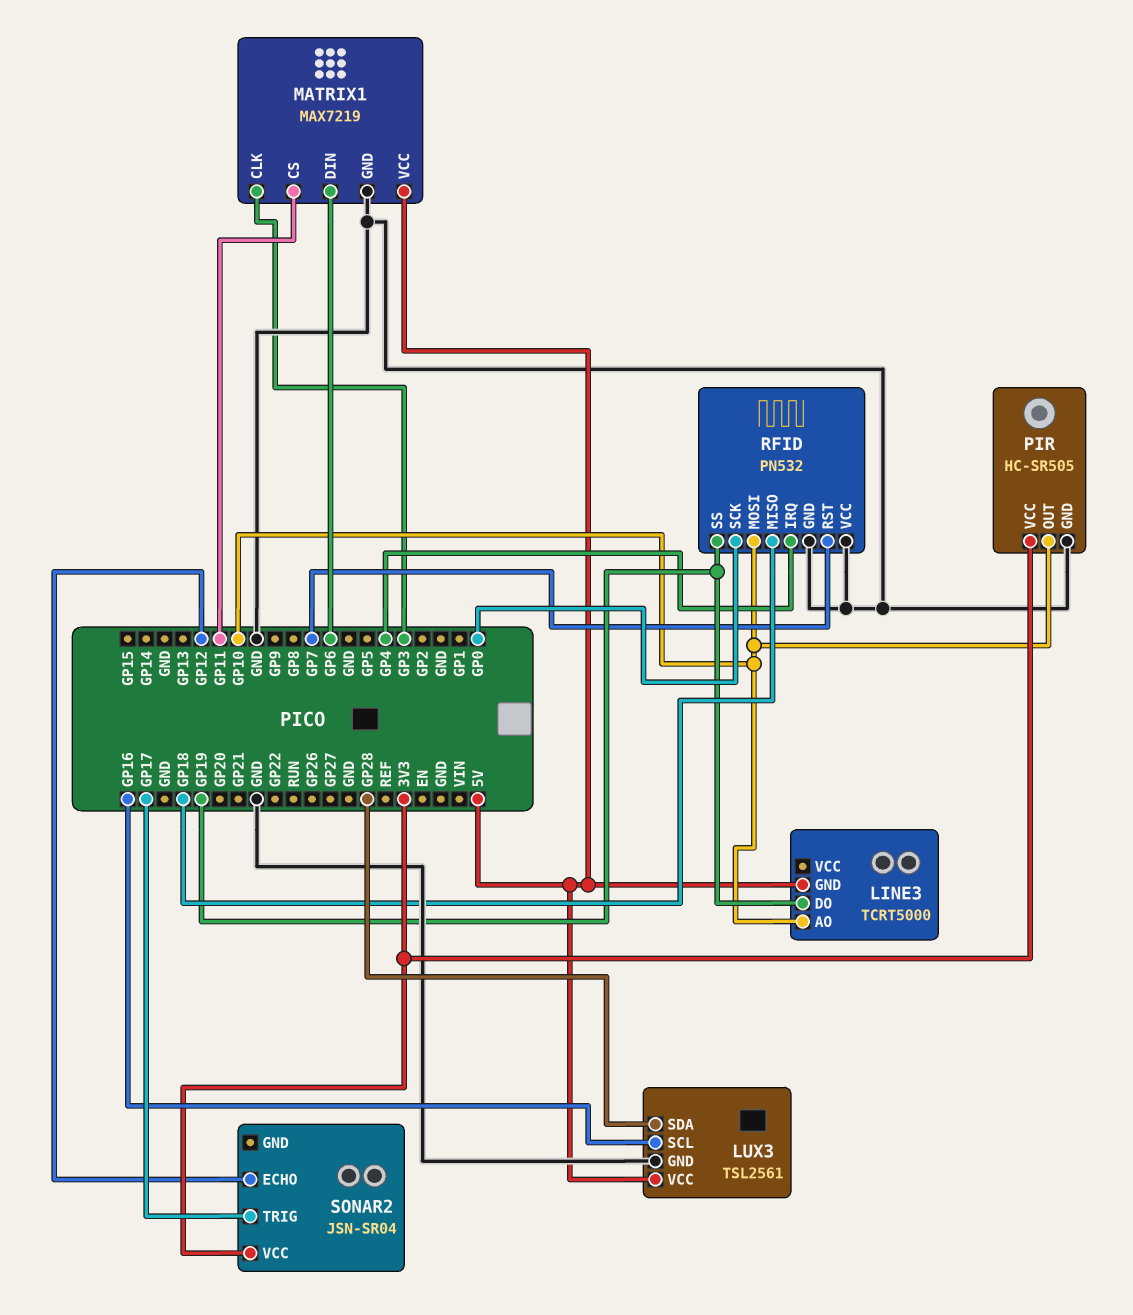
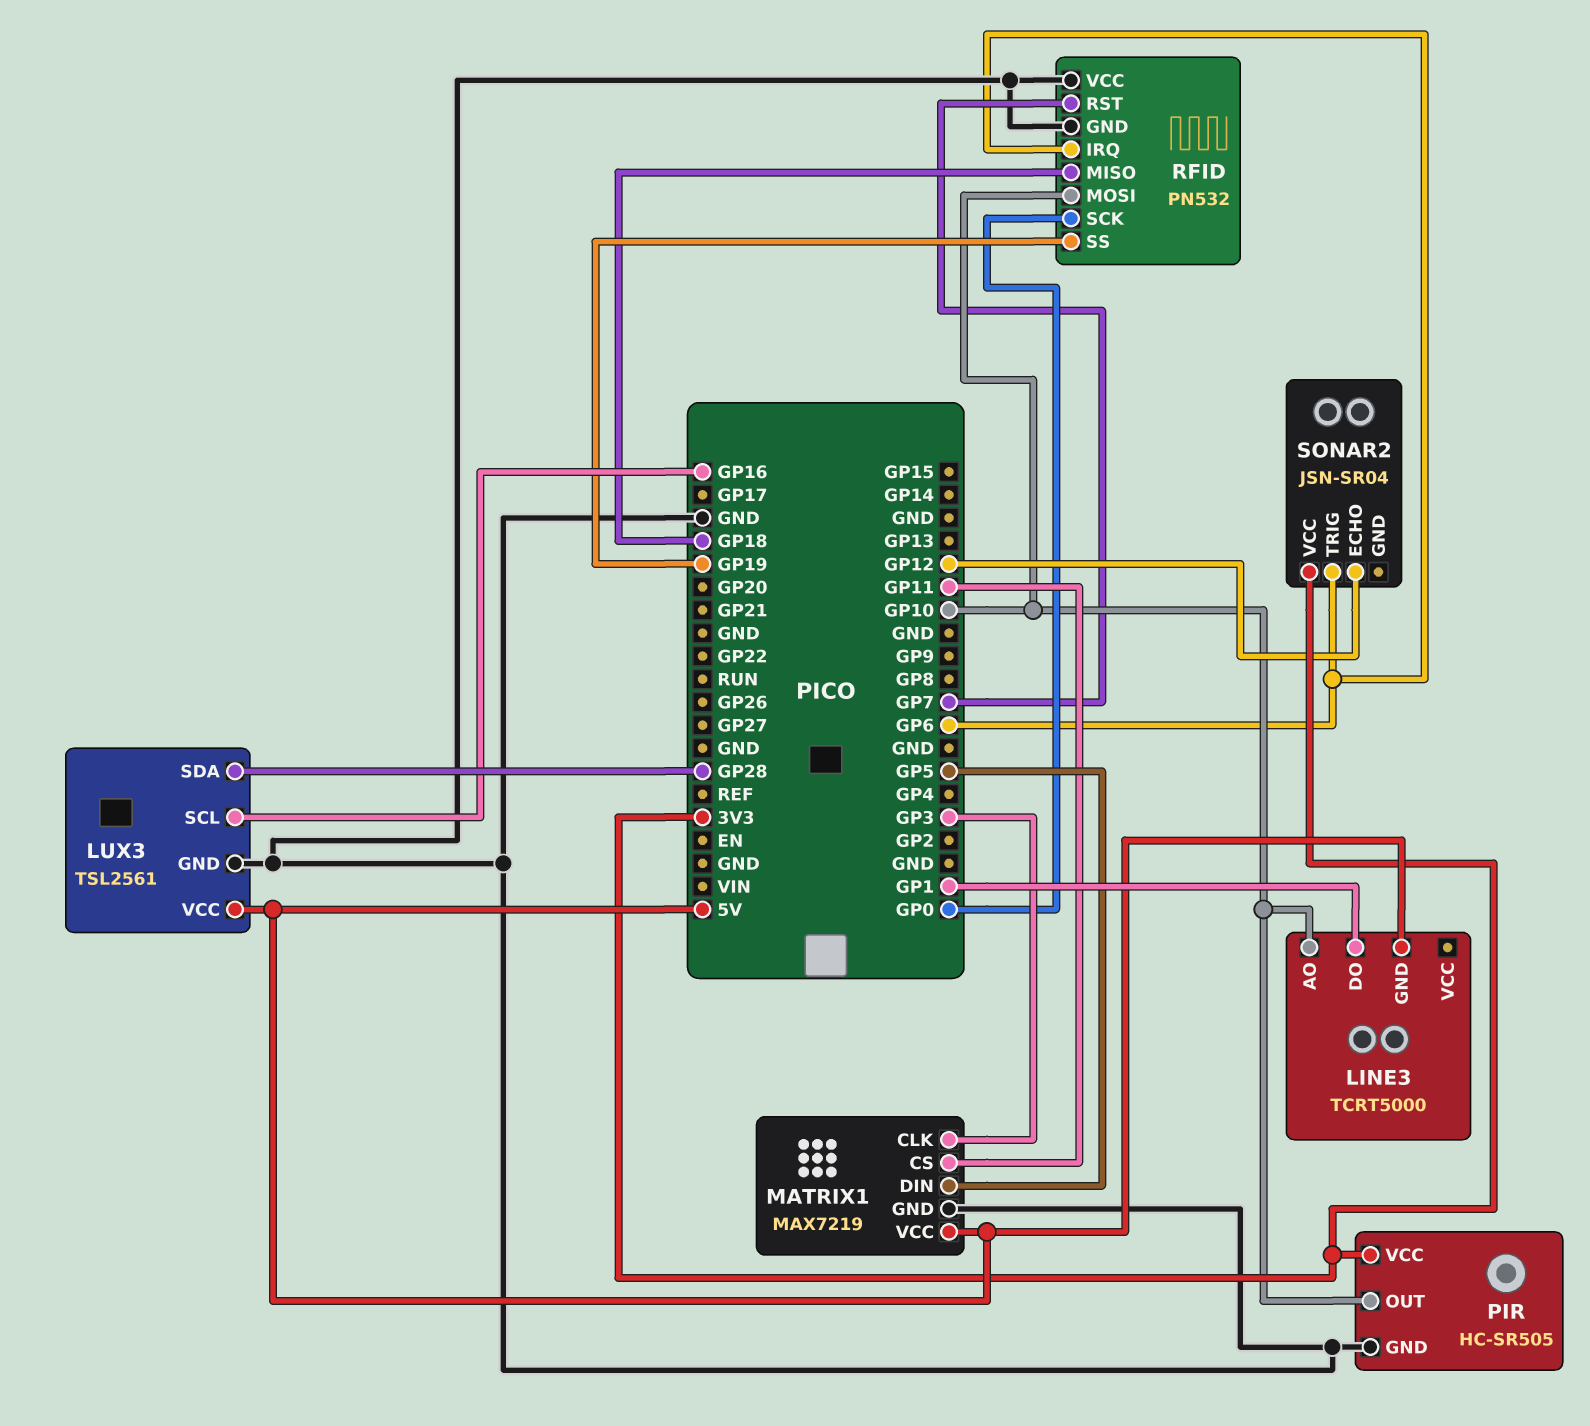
LINE3 pin DO: GP19 -> GP1
MATRIX1 pin DIN: GP6 -> GP5
RFID pin IRQ: GP4 -> GP6
SONAR2 pin TRIG: GP17 -> GP6

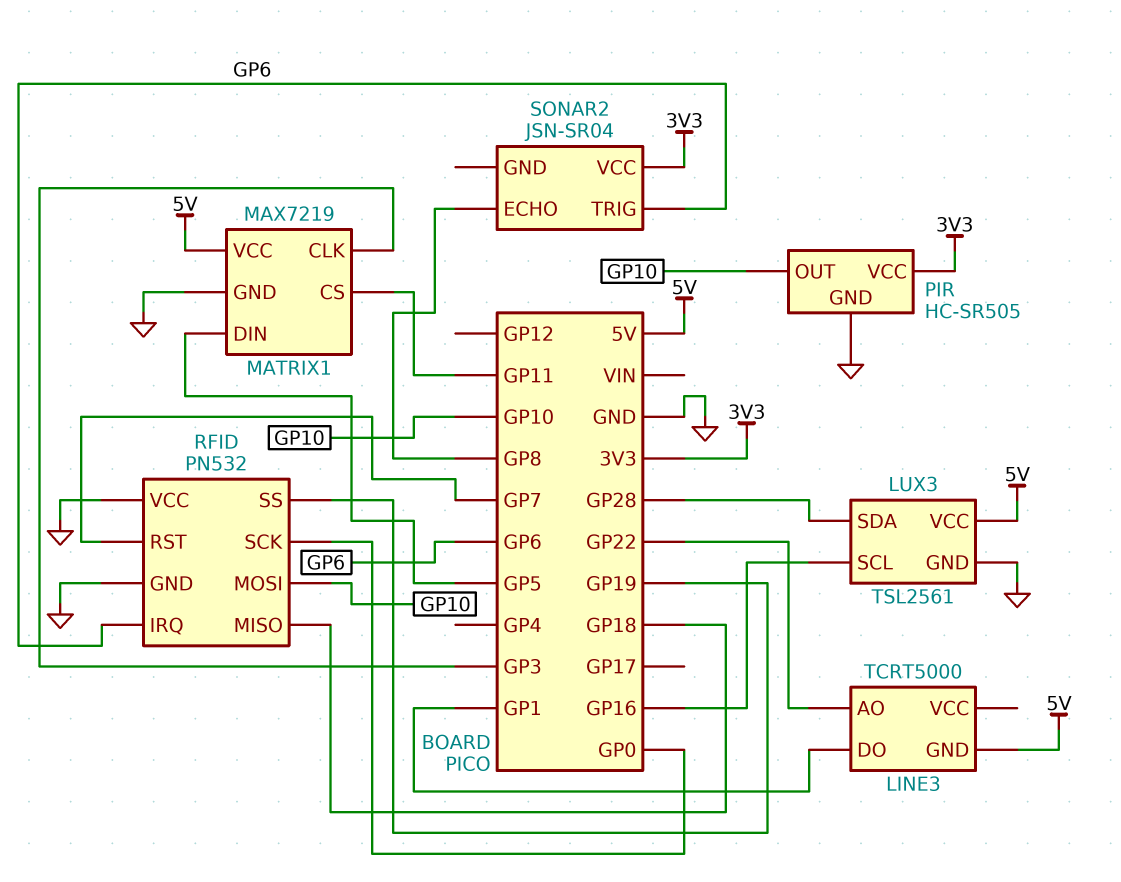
LINE3 pin AO: GP10 -> GP22
SONAR2 pin ECHO: GP12 -> GP8

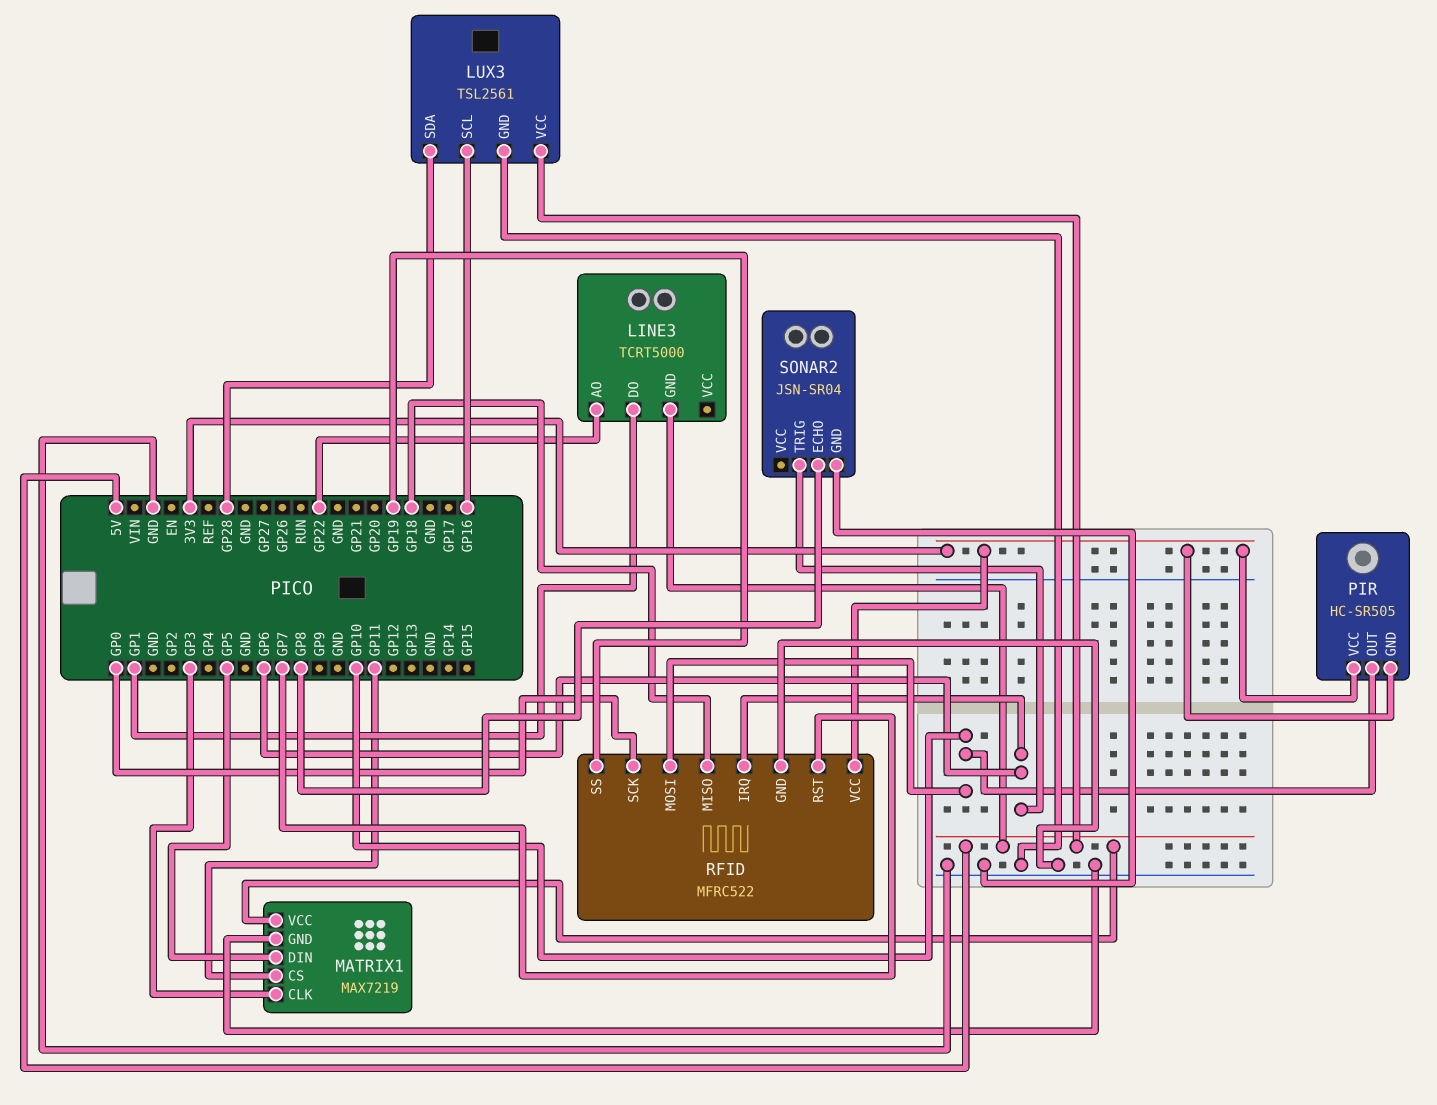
PIR pin GND: GND -> 3V3
RFID: PN532 -> MFRC522
RFID pin VCC: GND -> 3V3
SONAR2 pin GND: none -> GND
SONAR2 pin VCC: 3V3 -> none

